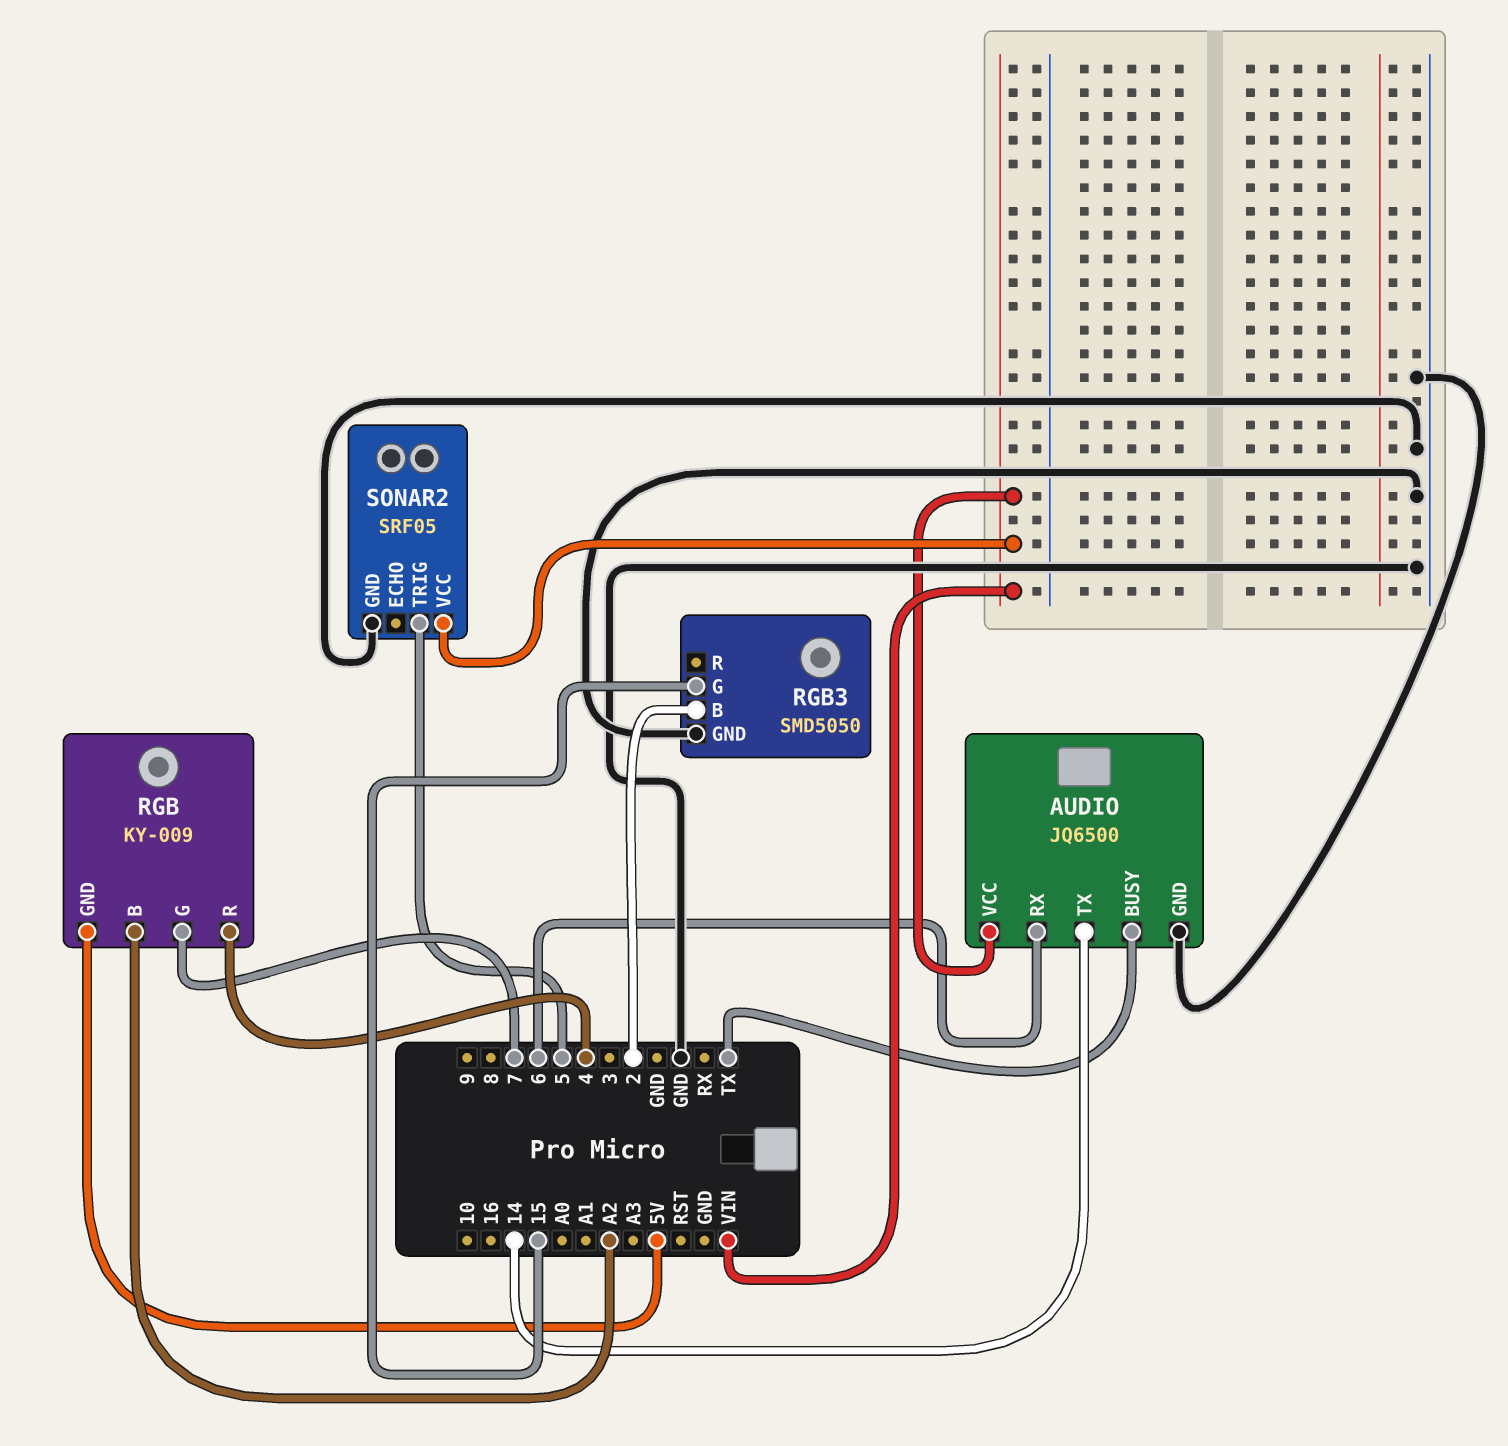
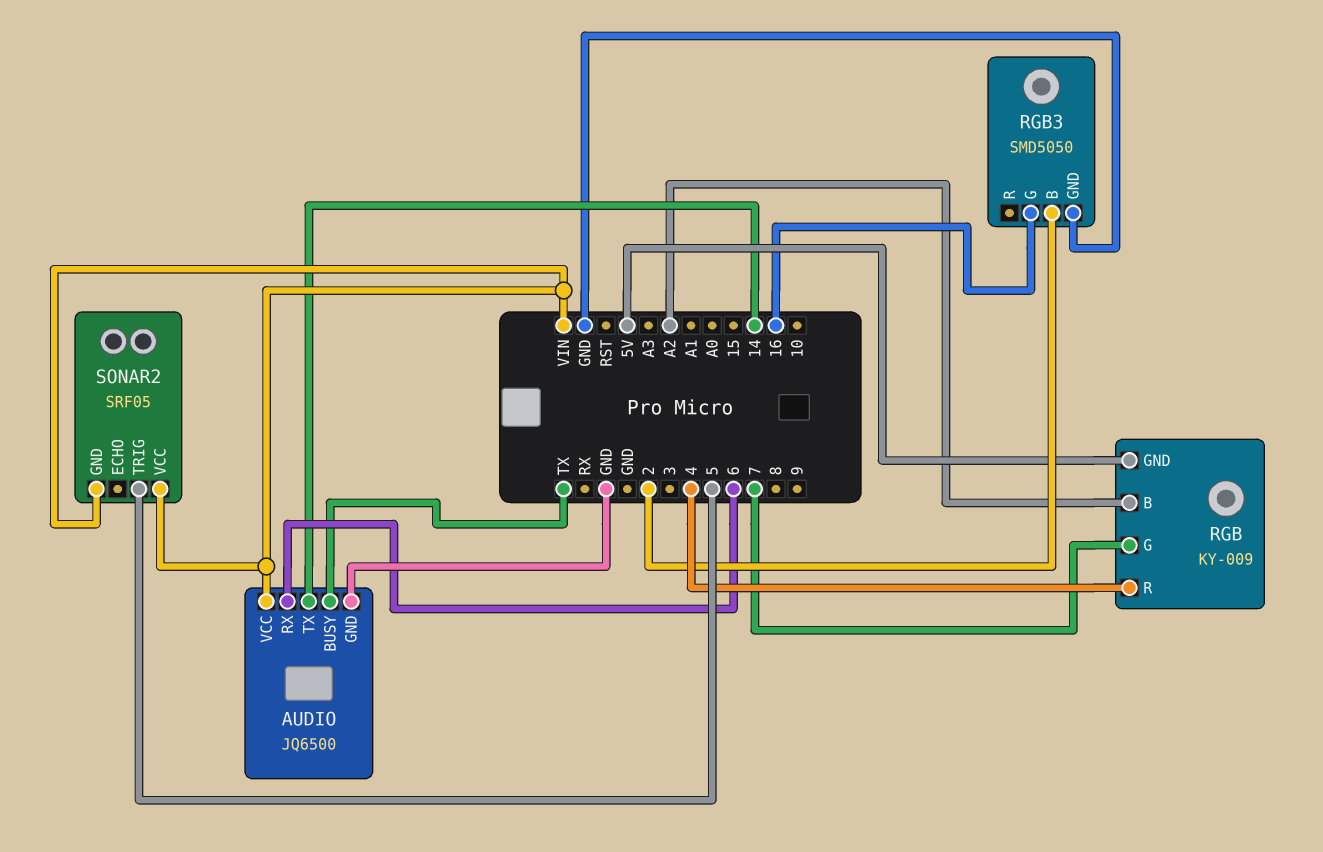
RGB3 pin G: 15 -> 16
SONAR2 pin GND: GND -> VIN

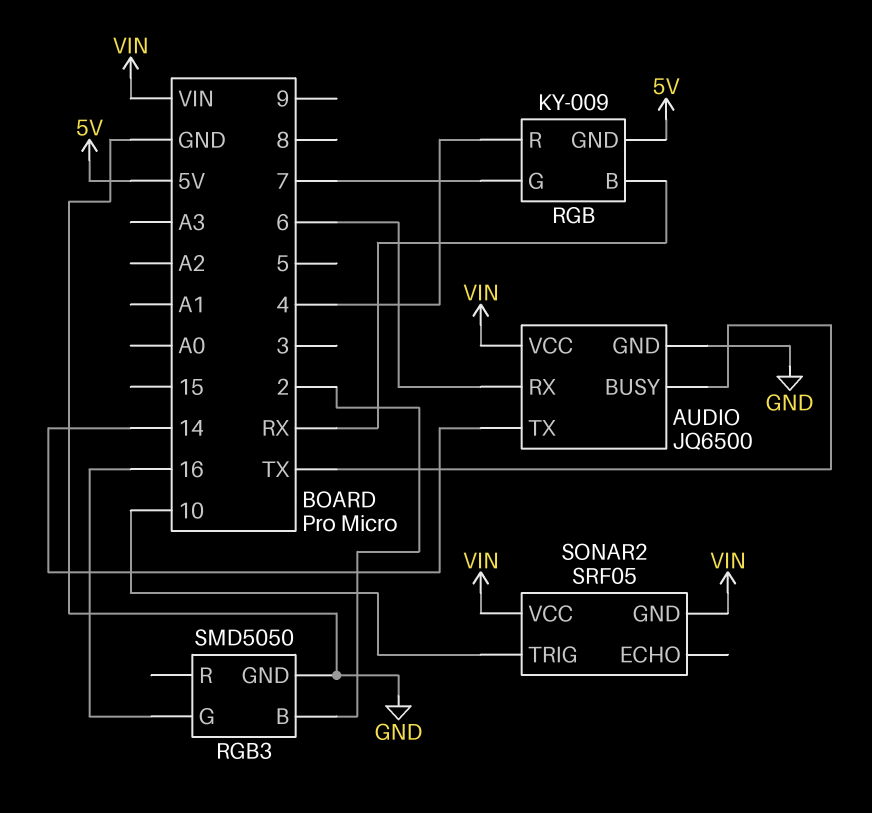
RGB pin B: A2 -> RX
SONAR2 pin TRIG: 5 -> 10

